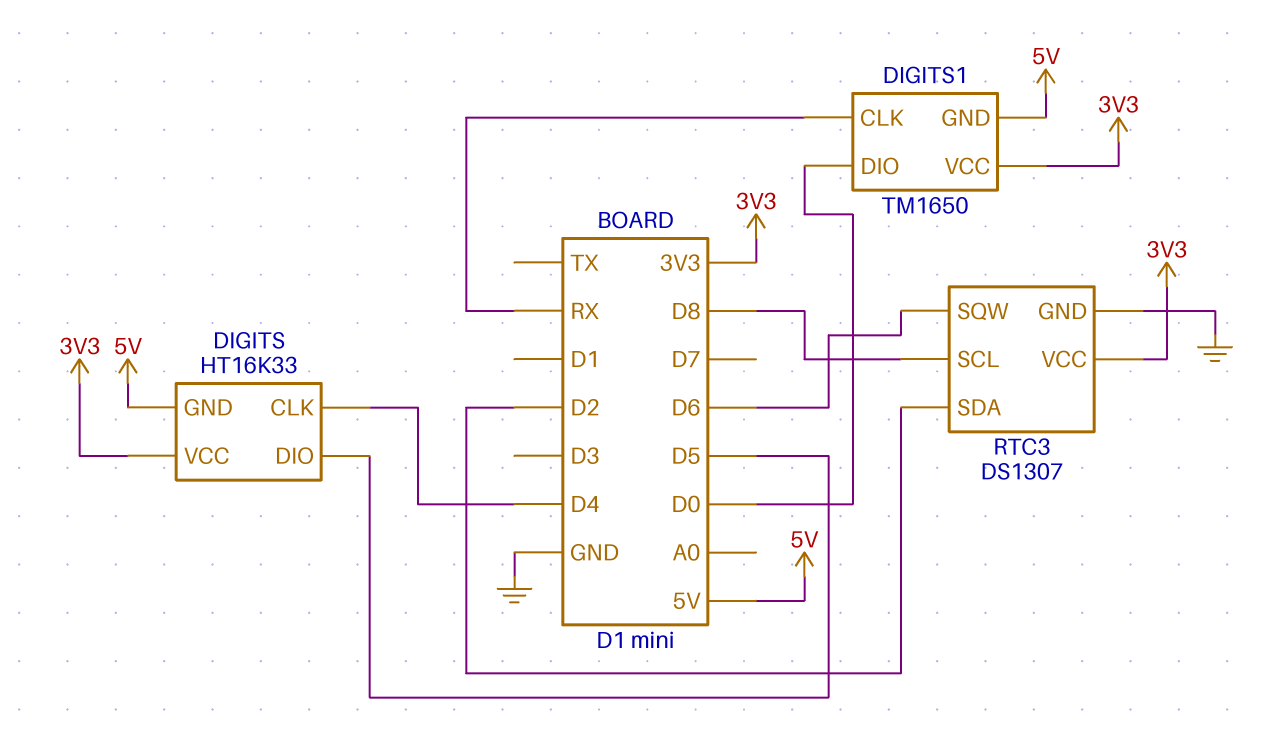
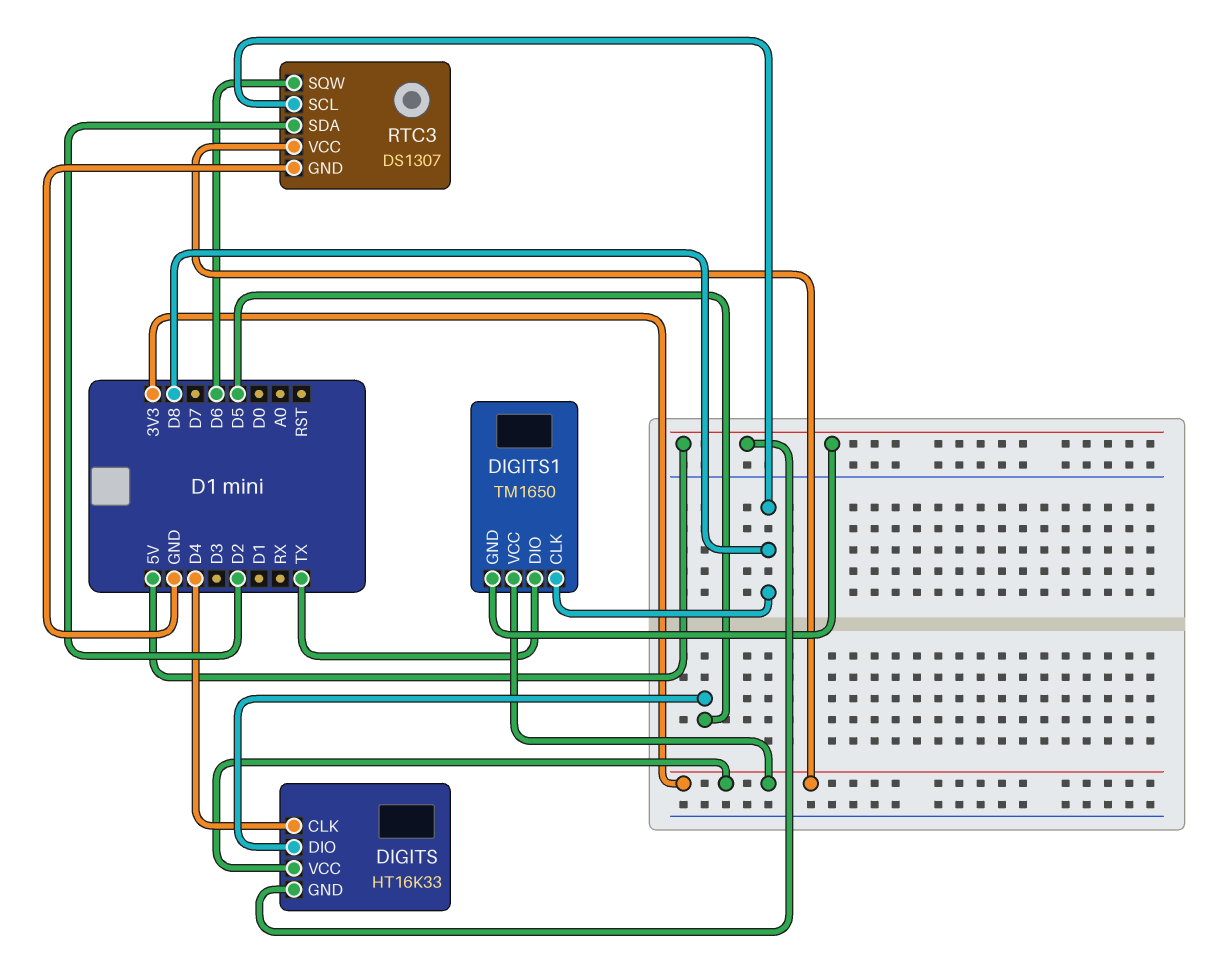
DIGITS1 pin CLK: RX -> D8
DIGITS1 pin DIO: D0 -> TX

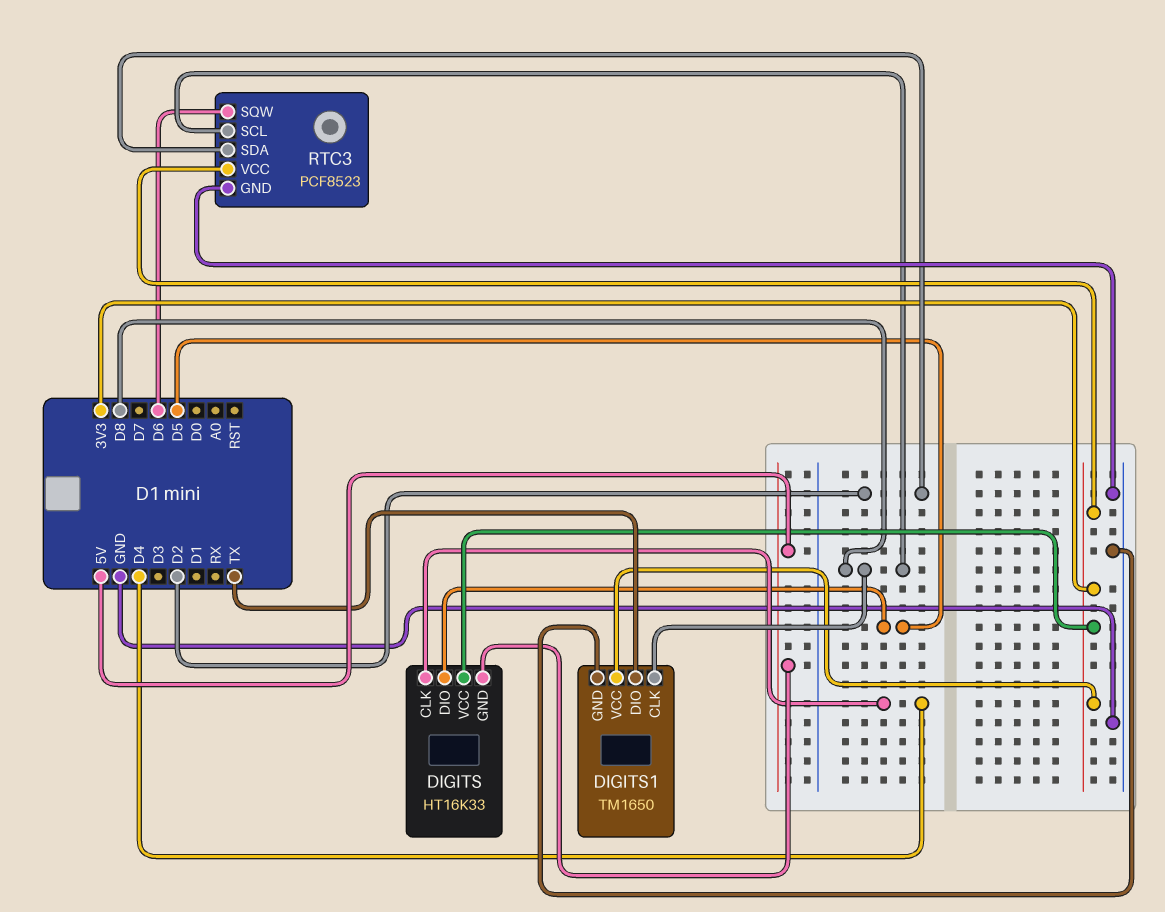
DIGITS1 pin GND: 5V -> GND
RTC3: DS1307 -> PCF8523

